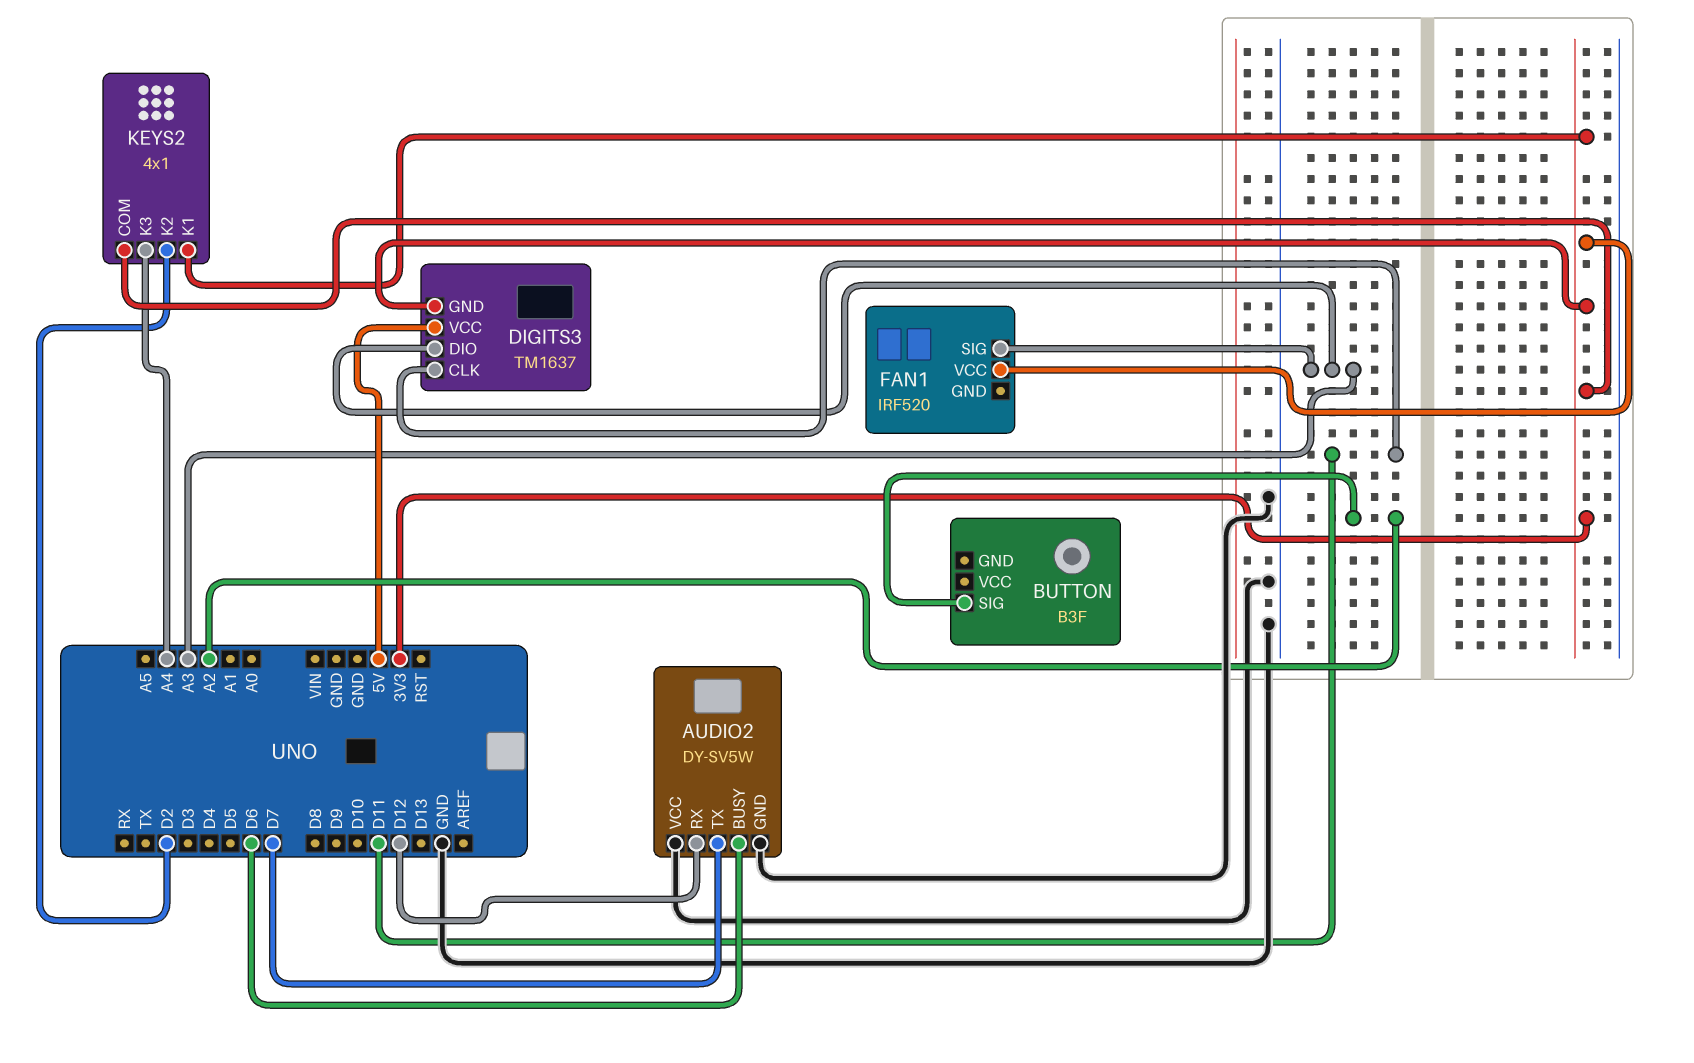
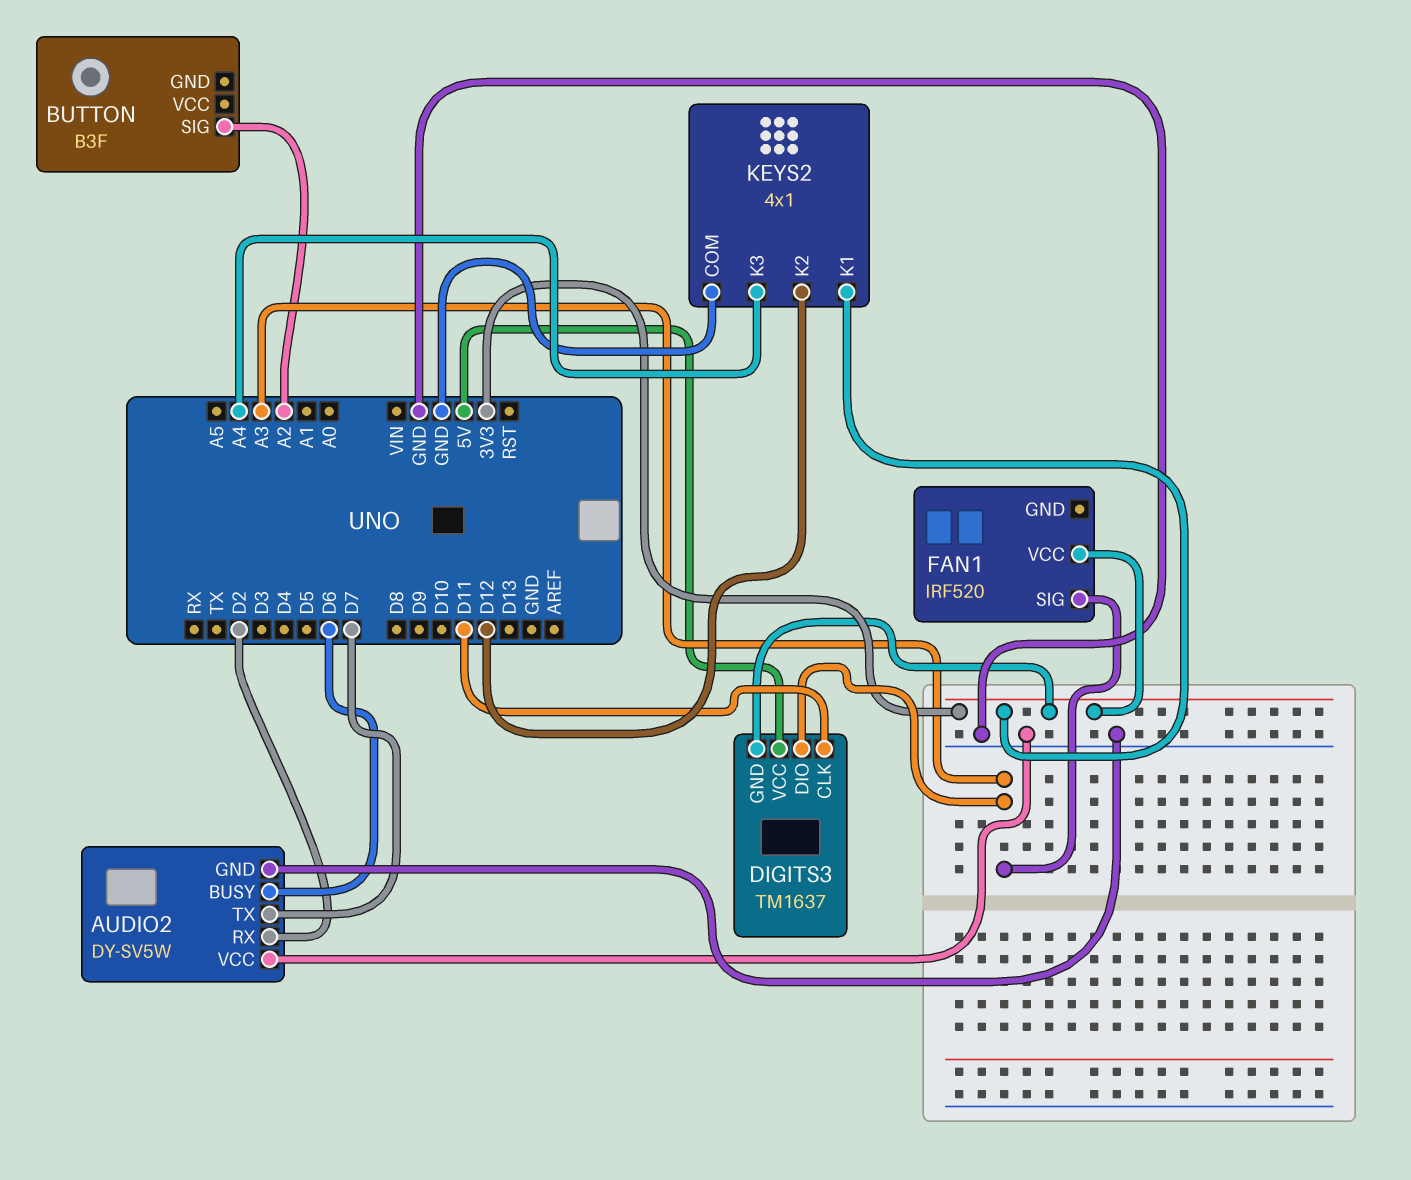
AUDIO2 pin RX: D12 -> D2
KEYS2 pin COM: 3V3 -> GND
KEYS2 pin K2: D2 -> D12

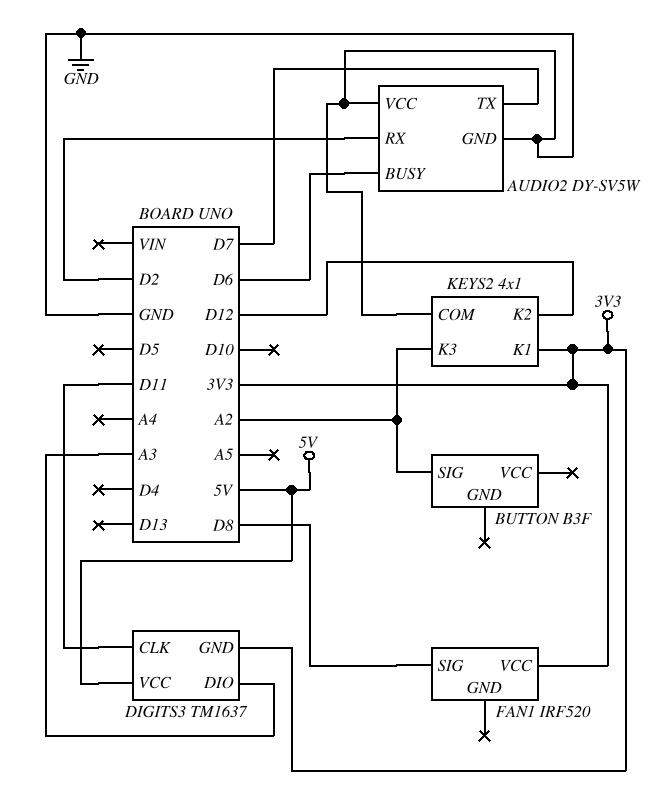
FAN1 pin SIG: A3 -> D8
KEYS2 pin K3: A4 -> A2

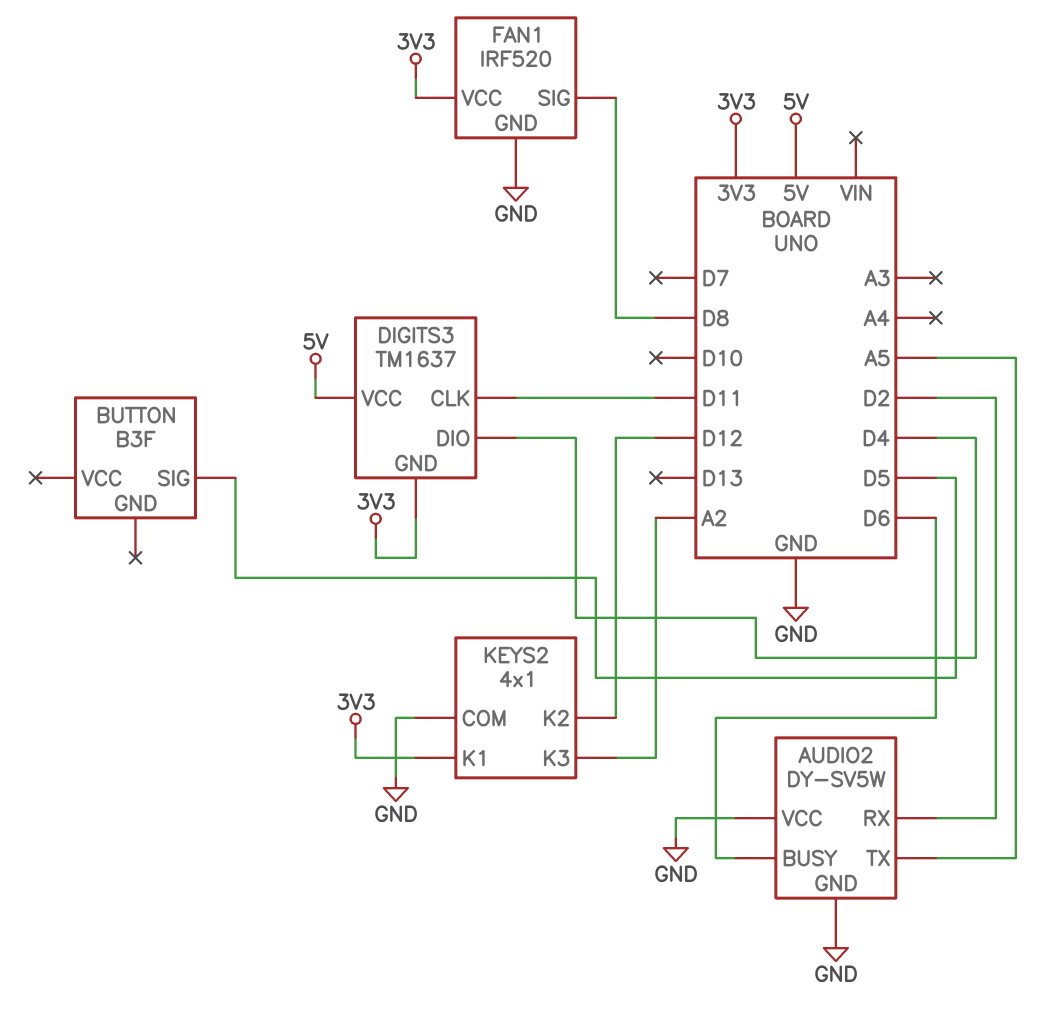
AUDIO2 pin TX: D7 -> A5
BUTTON pin SIG: A2 -> D5
DIGITS3 pin DIO: A3 -> D4
FAN1 pin GND: none -> GND

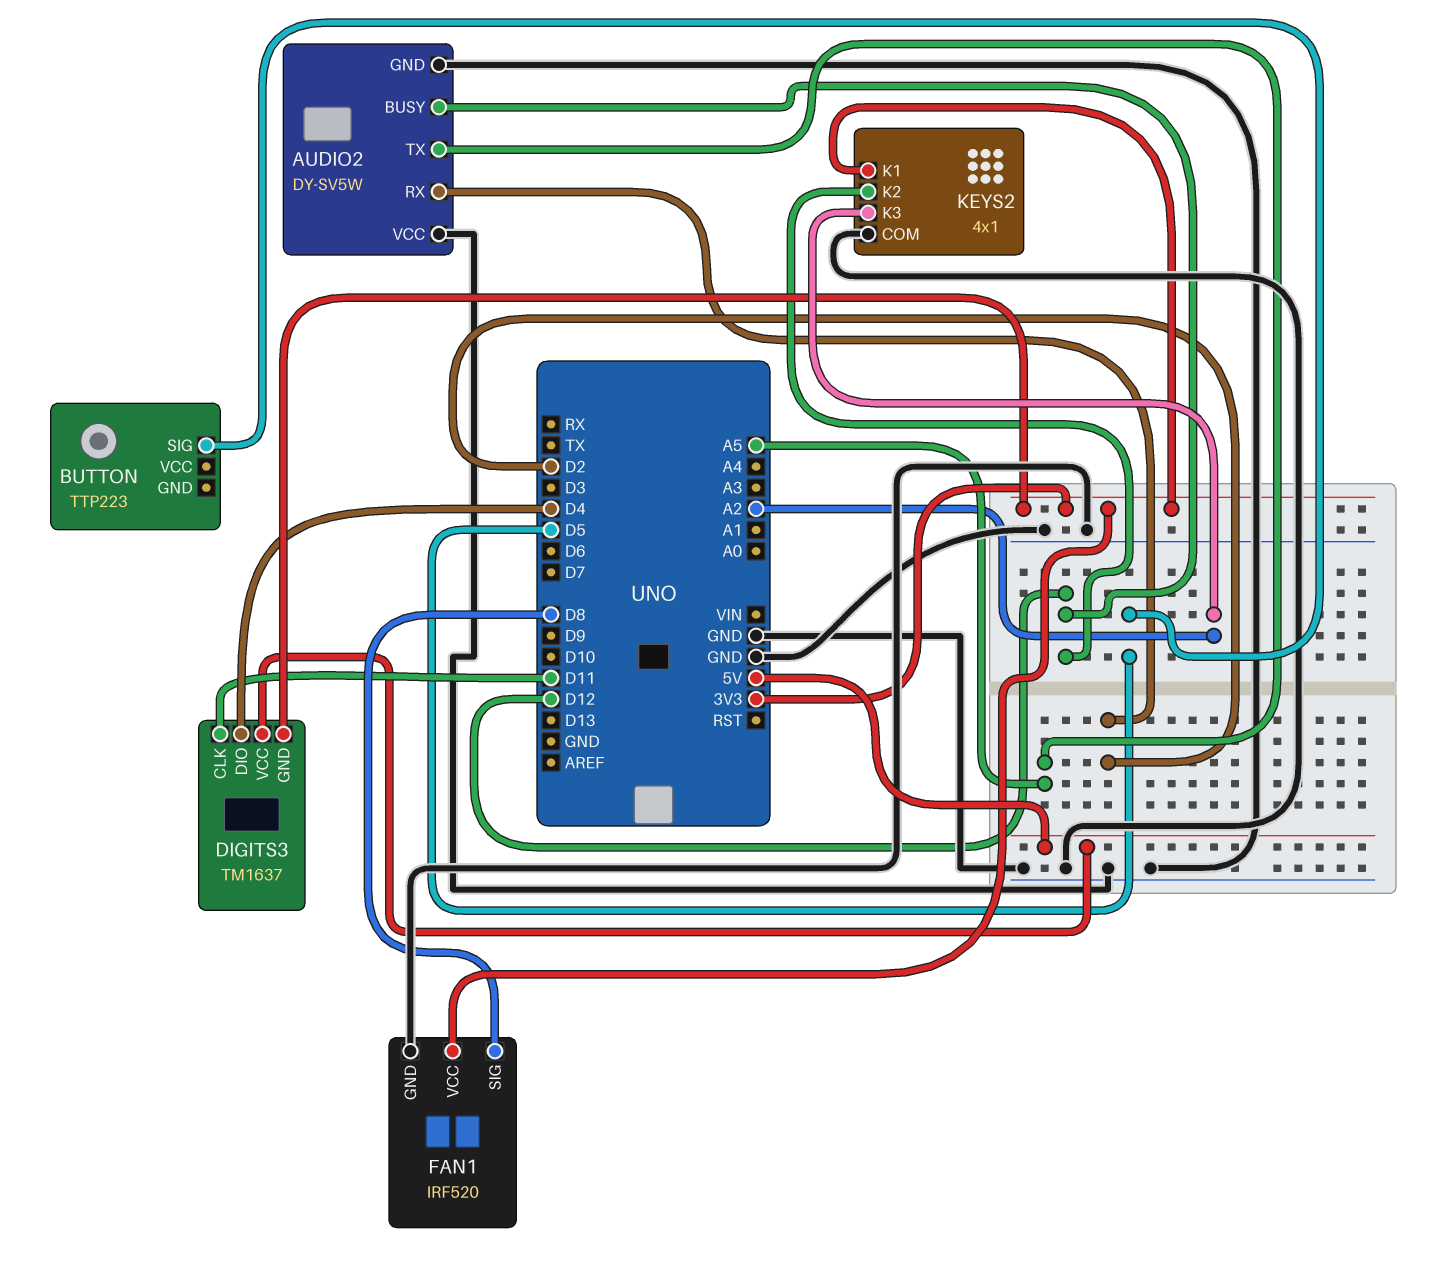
AUDIO2 pin BUSY: D6 -> D12
BUTTON: B3F -> TTP223

